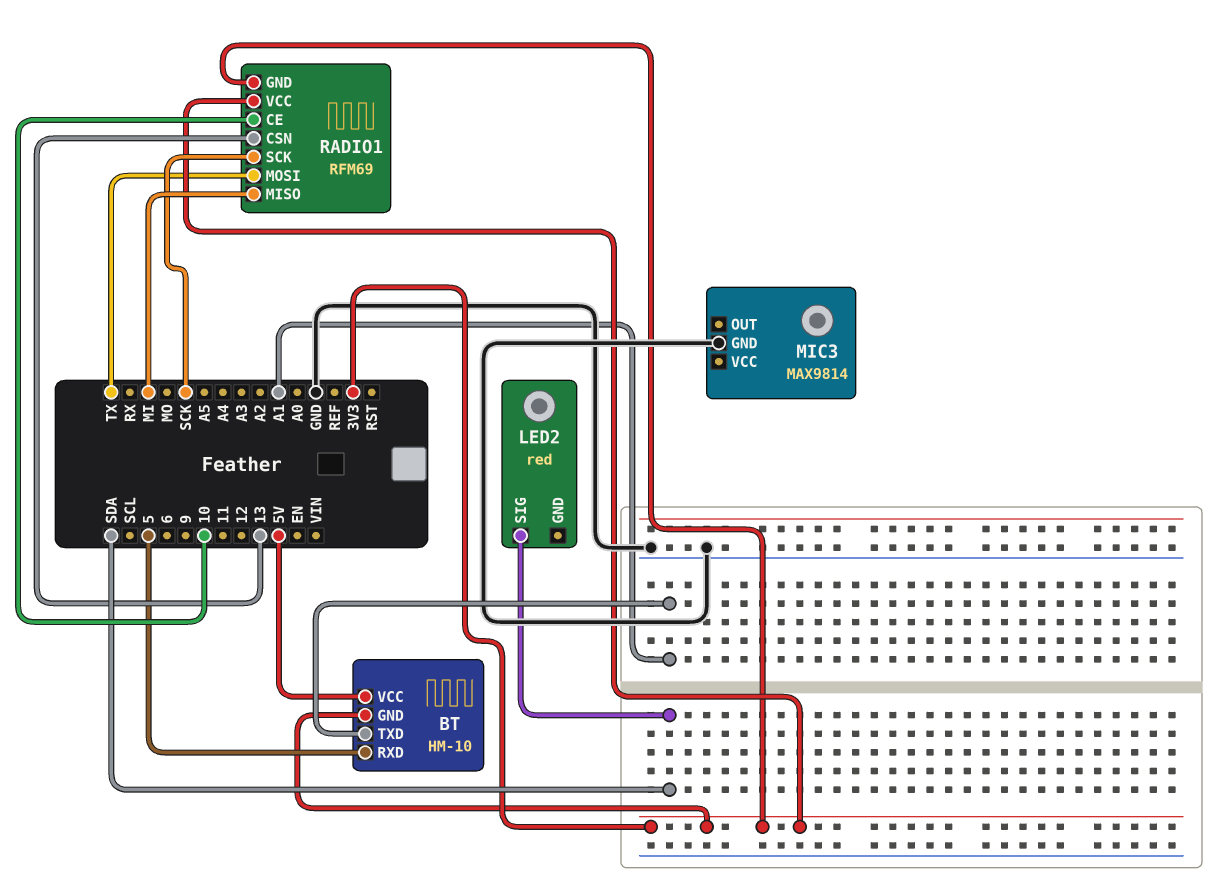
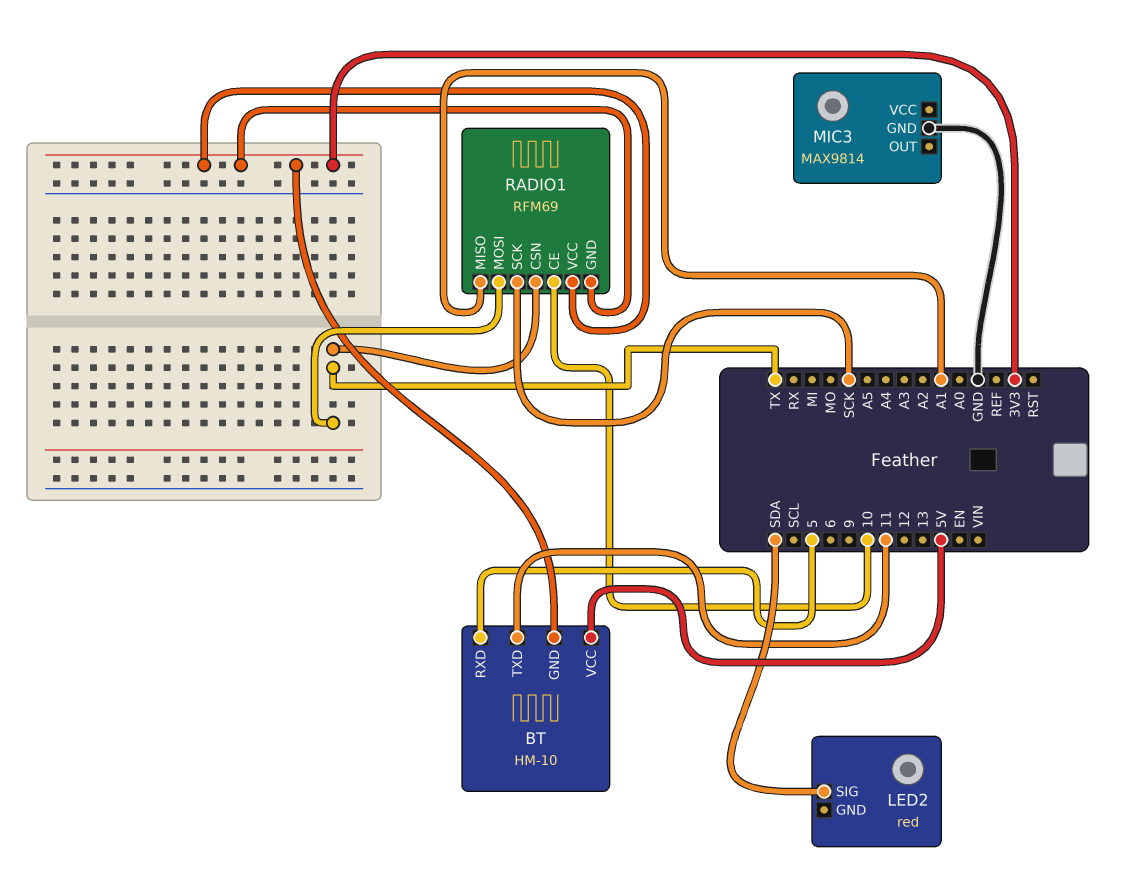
BT pin TXD: A1 -> 11
RADIO1 pin CSN: 13 -> TX
RADIO1 pin MISO: MI -> A1

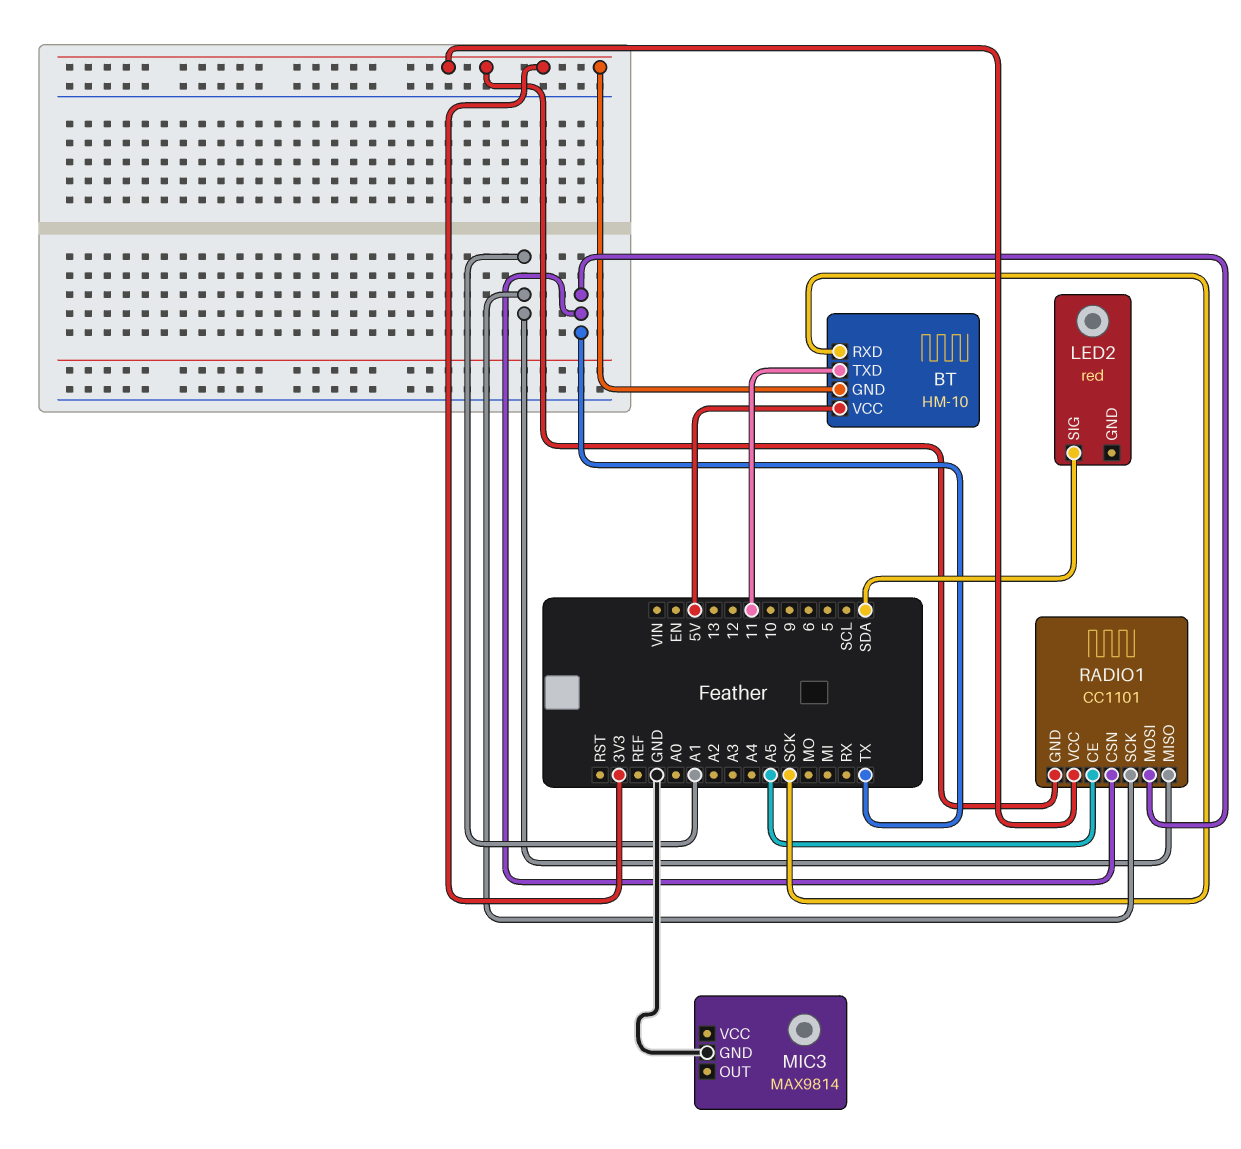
BT pin RXD: 5 -> SCK
RADIO1: RFM69 -> CC1101
RADIO1 pin CE: 10 -> A5
RADIO1 pin SCK: SCK -> A1

